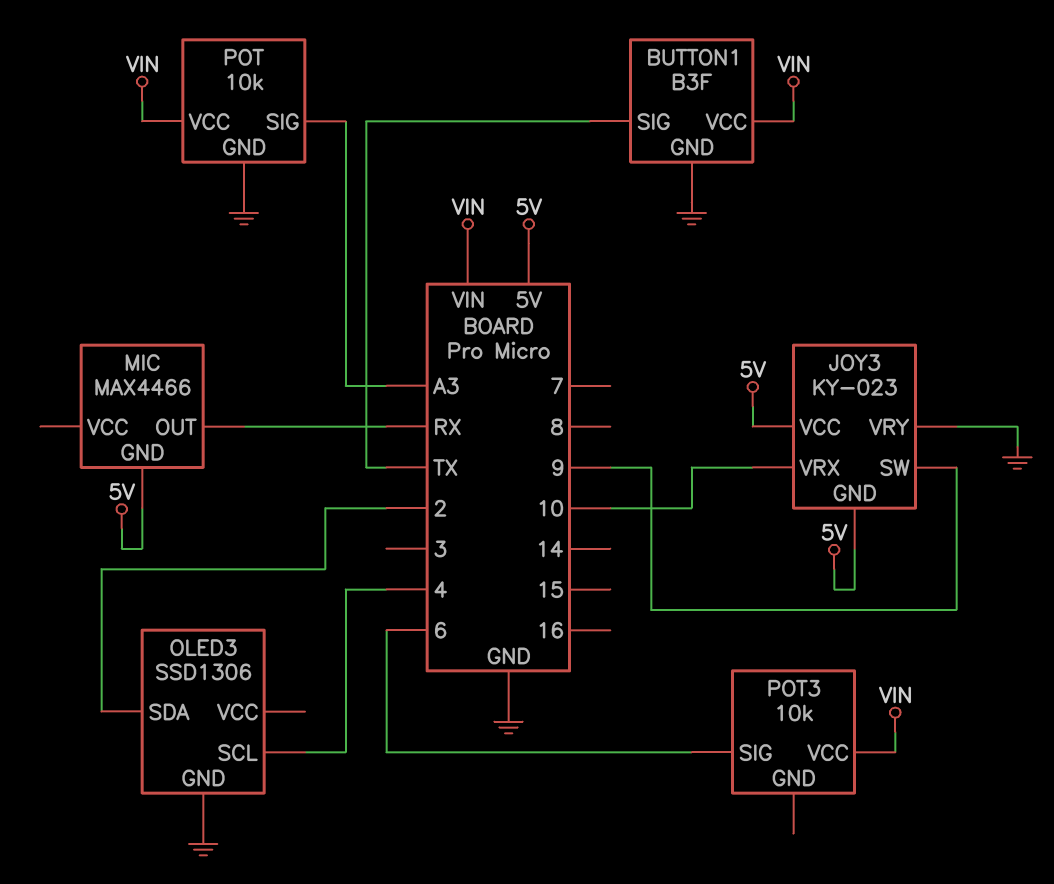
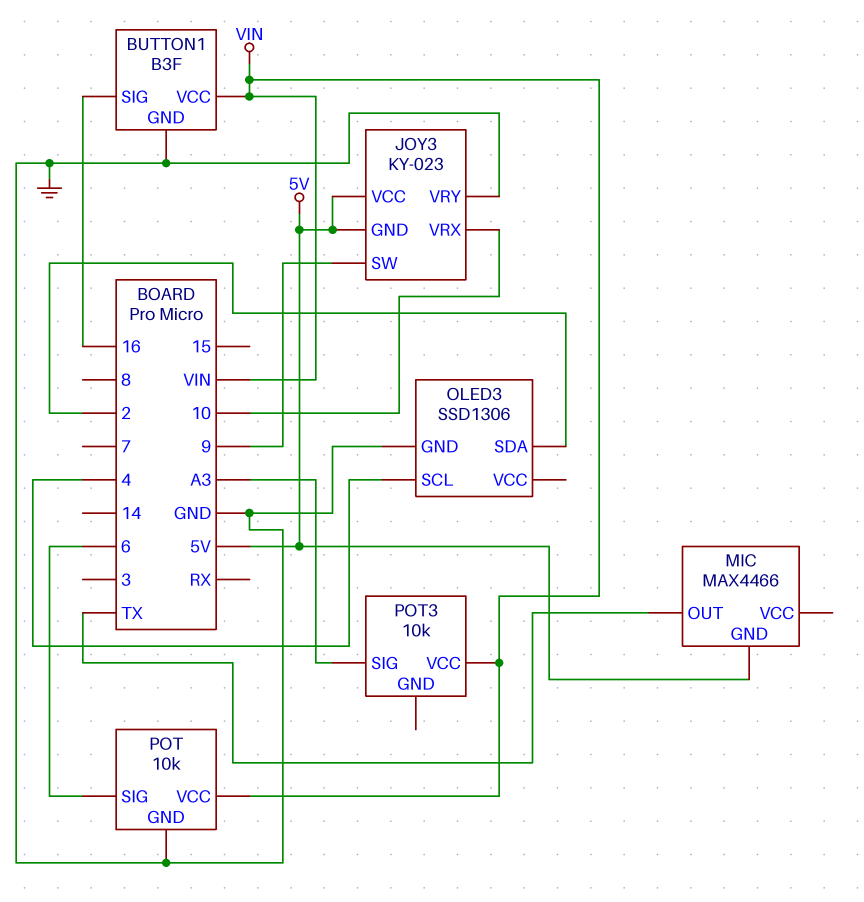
BUTTON1 pin SIG: TX -> 16
MIC pin OUT: RX -> TX
POT pin SIG: A3 -> 6
POT3 pin SIG: 6 -> A3

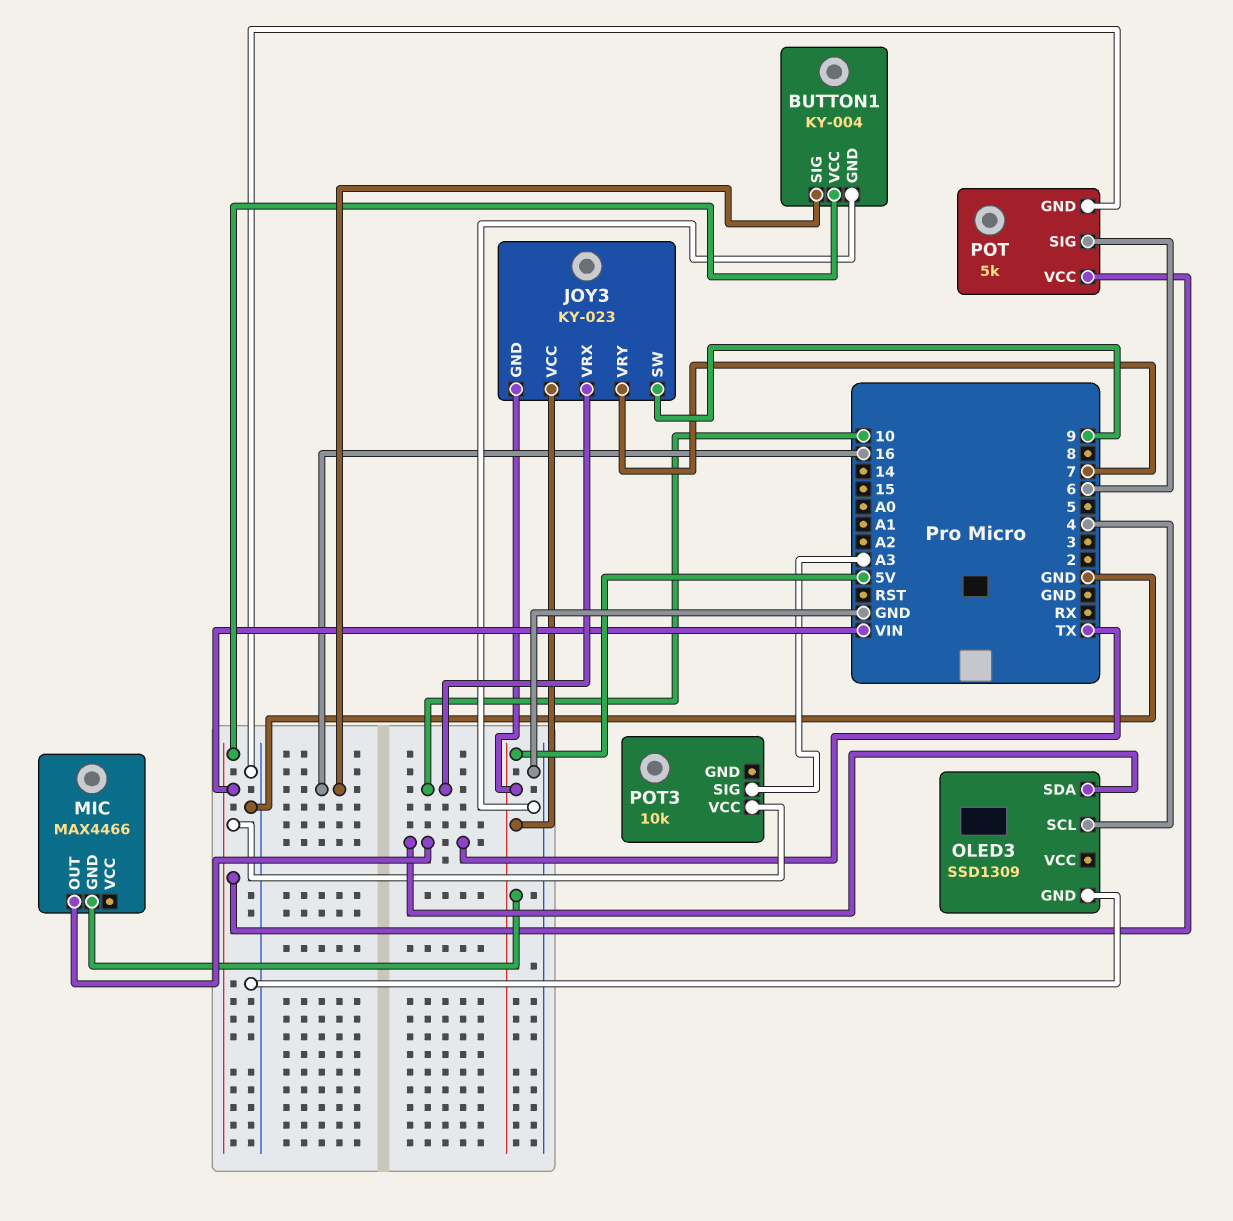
BUTTON1: B3F -> KY-004
JOY3 pin VRY: GND -> 7
OLED3: SSD1306 -> SSD1309
OLED3 pin SDA: 2 -> TX
POT: 10k -> 5k

